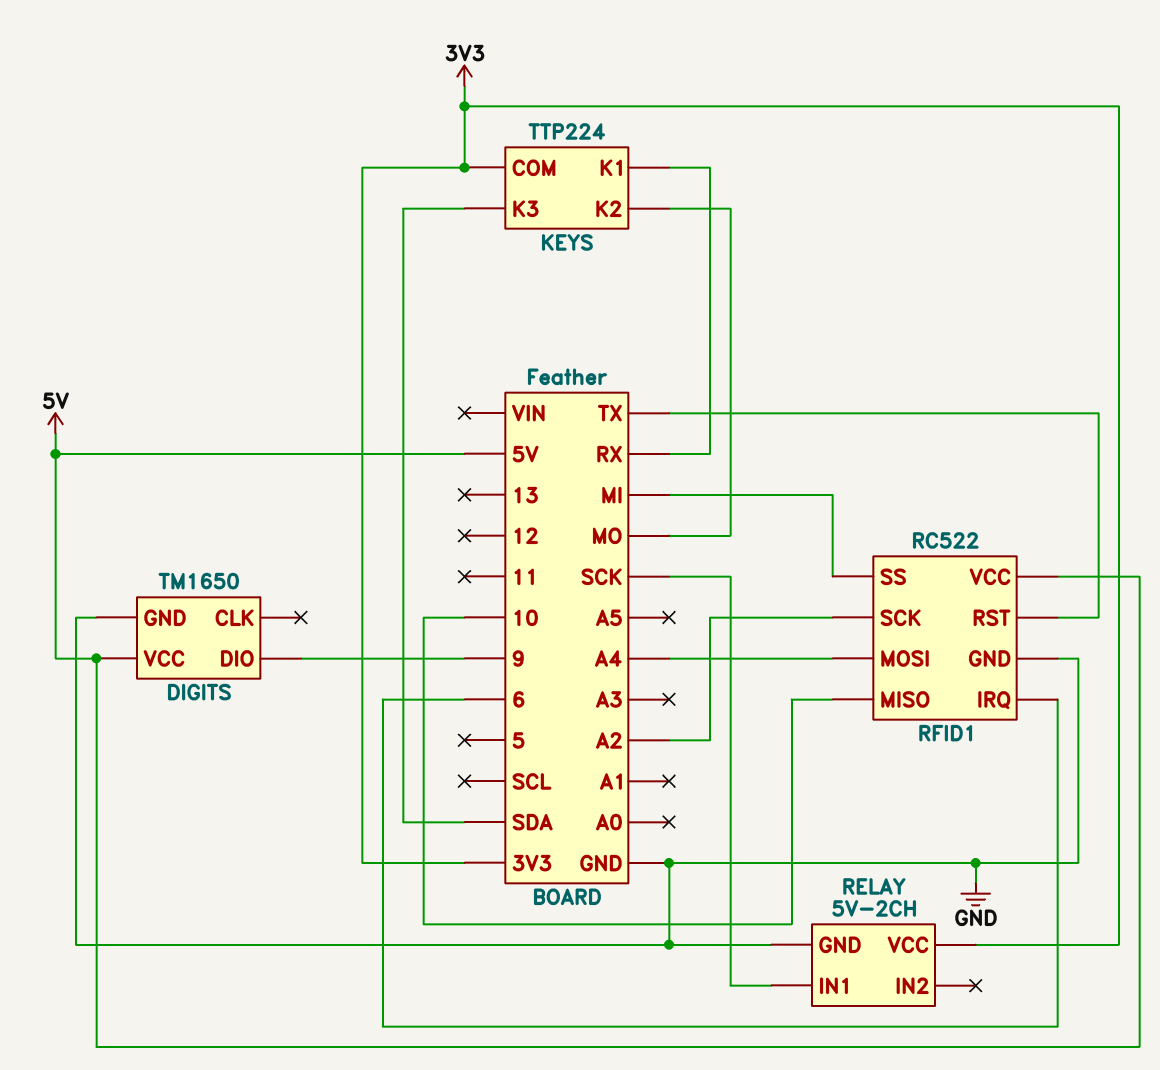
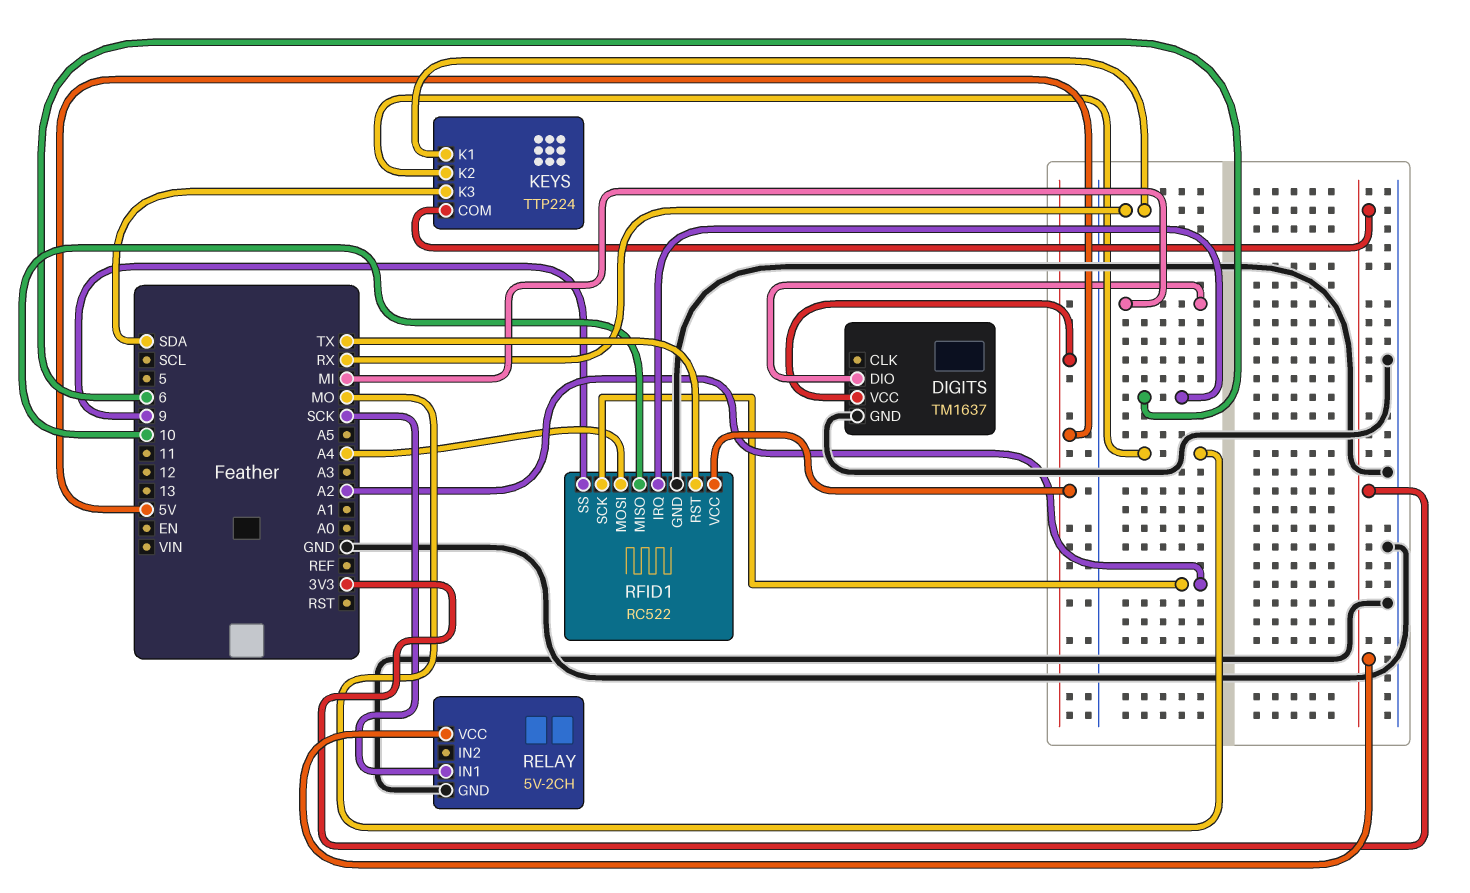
DIGITS: TM1650 -> TM1637
DIGITS pin DIO: 9 -> MI
RFID1 pin SS: MI -> 9

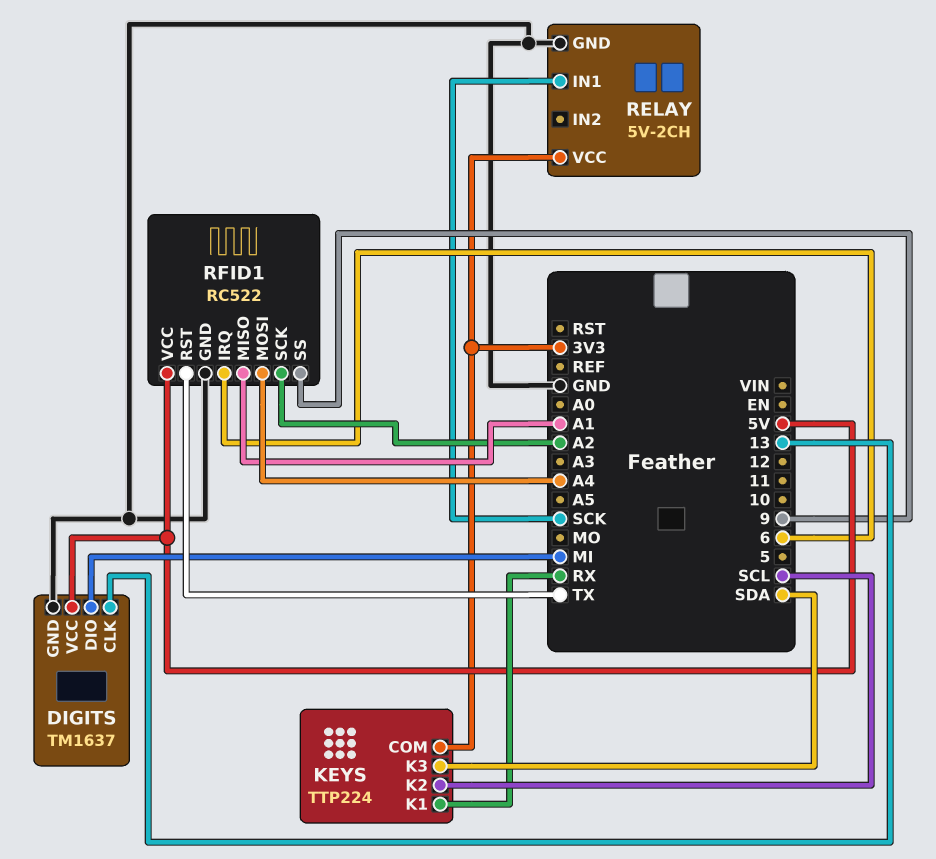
DIGITS pin CLK: none -> 13
KEYS pin K2: MO -> SCL
RFID1 pin MISO: 10 -> A1

